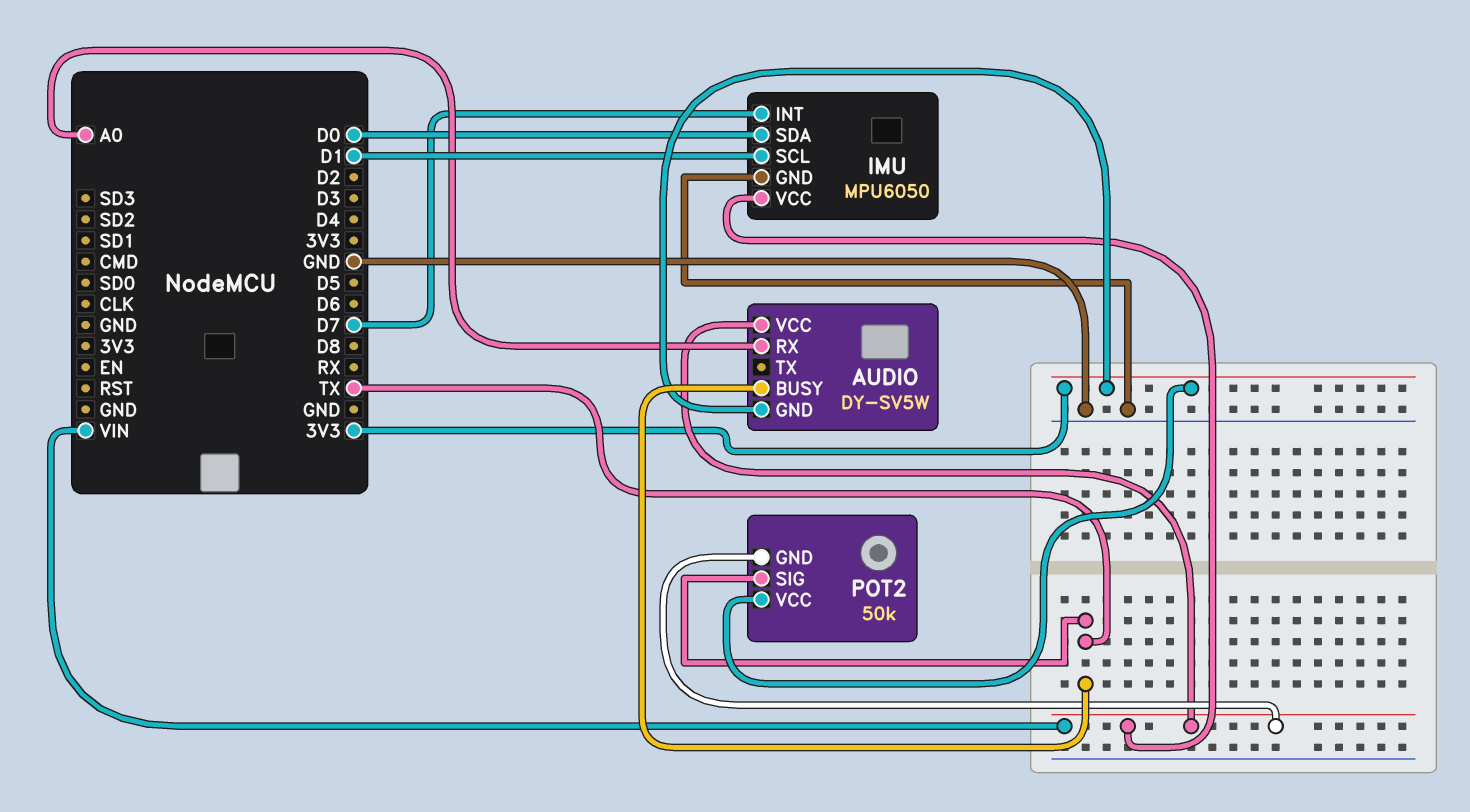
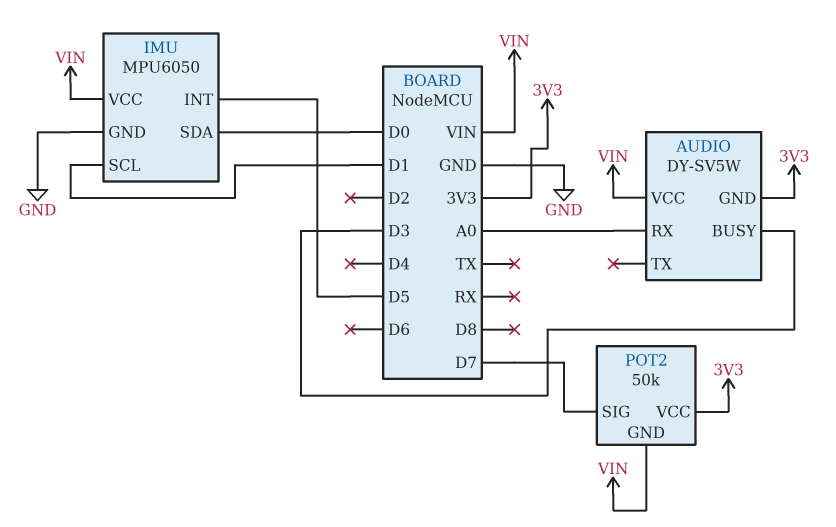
AUDIO pin BUSY: TX -> D3
IMU pin INT: D7 -> D5
POT2 pin SIG: TX -> D7

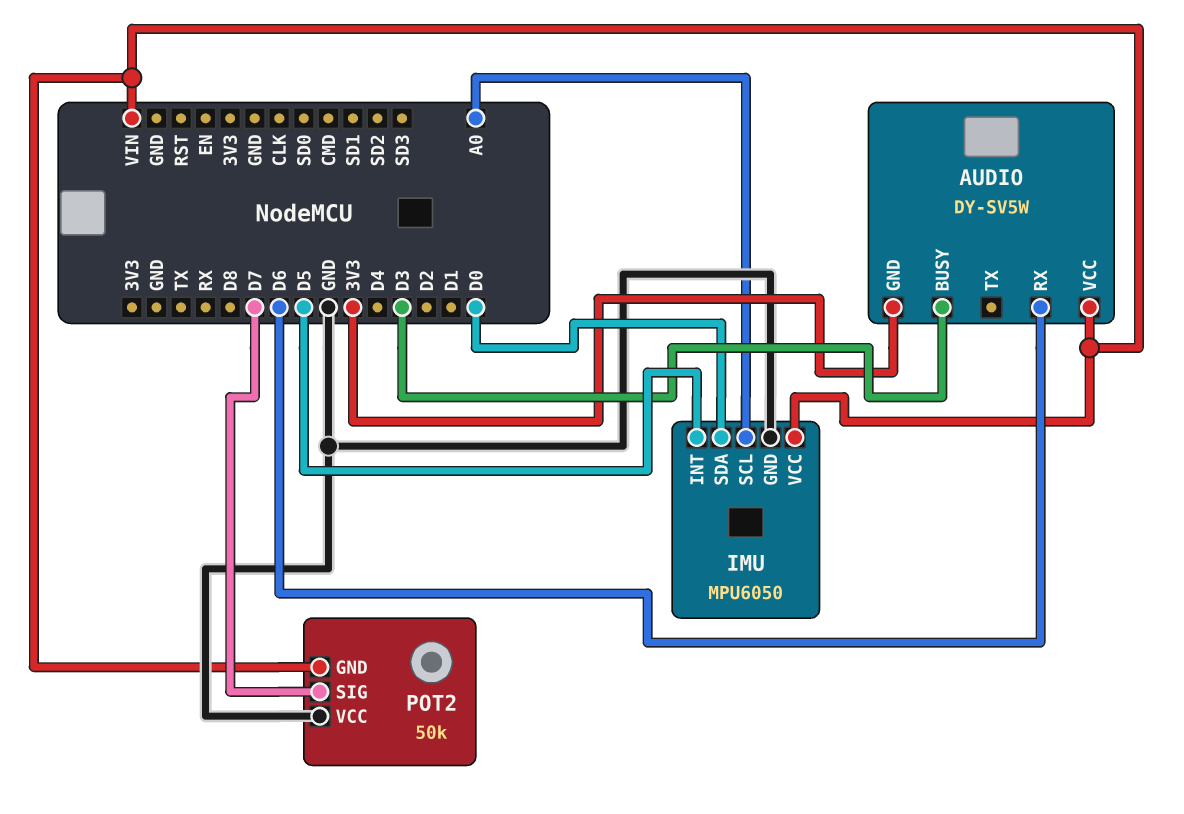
AUDIO pin RX: A0 -> D6
IMU pin SCL: D1 -> A0
POT2 pin VCC: 3V3 -> GND

